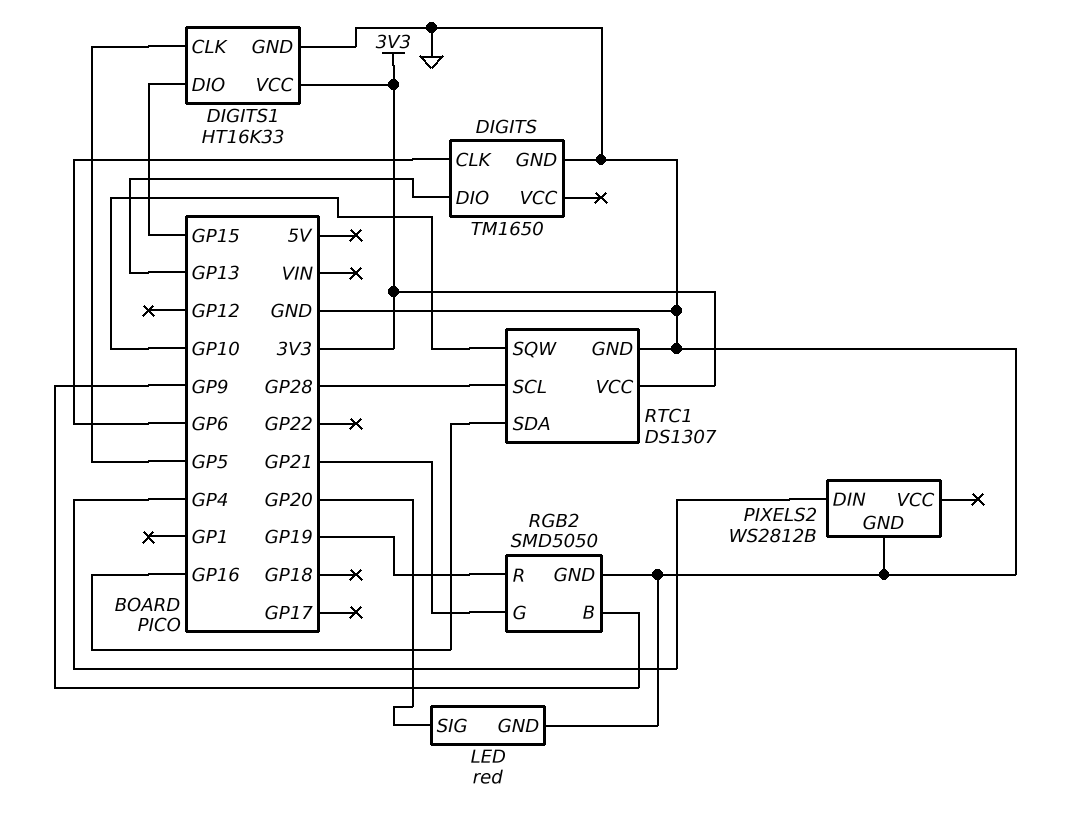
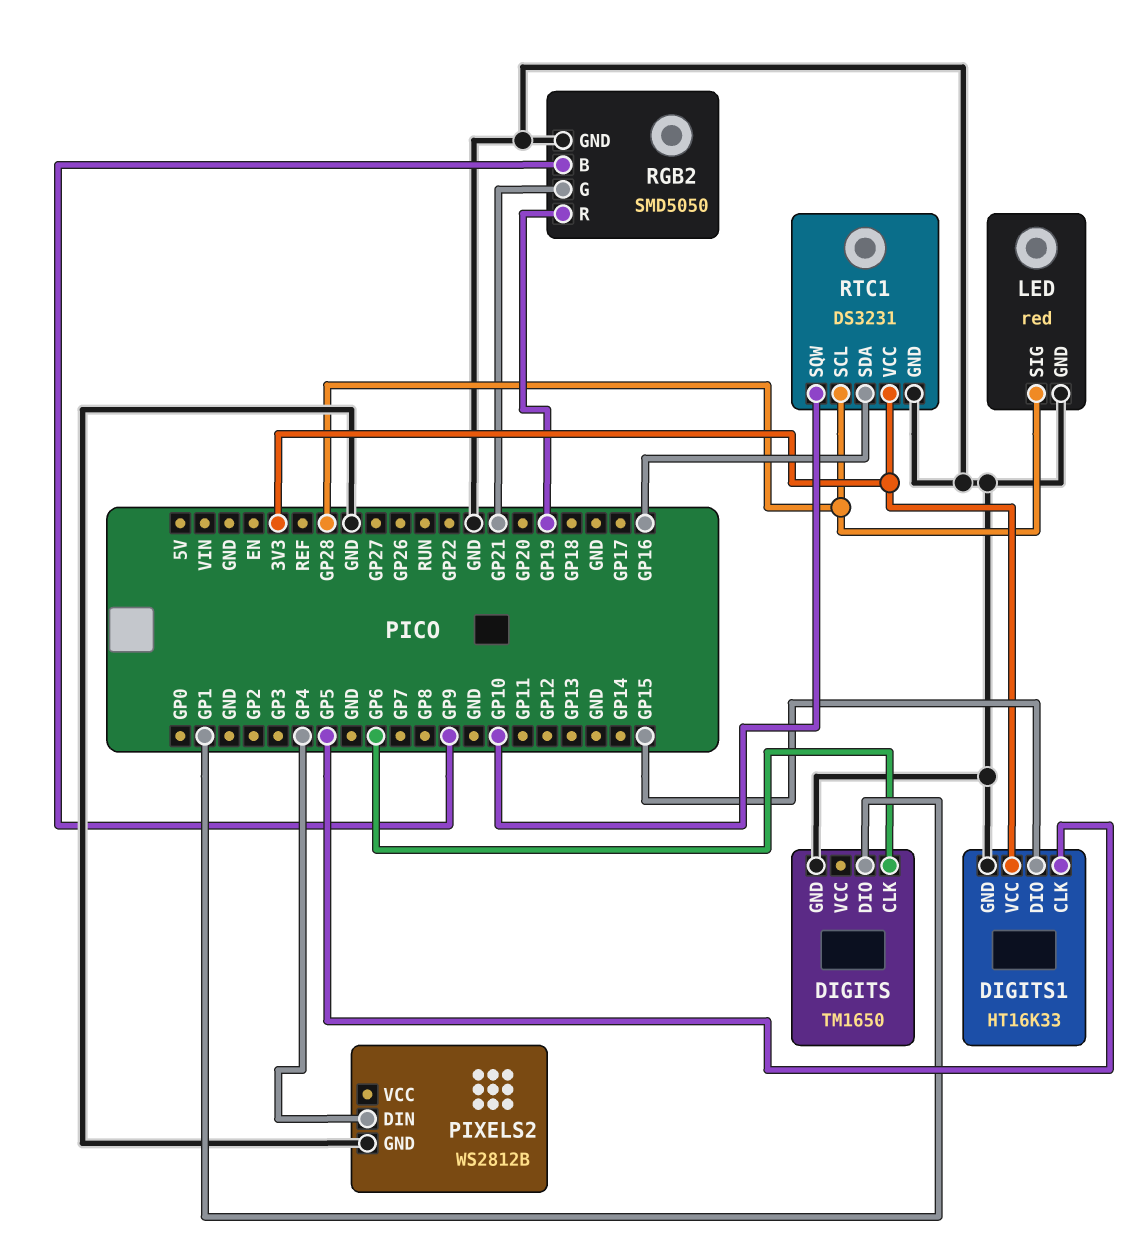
DIGITS pin DIO: GP13 -> GP1
LED pin SIG: GP20 -> GP28
RTC1: DS1307 -> DS3231

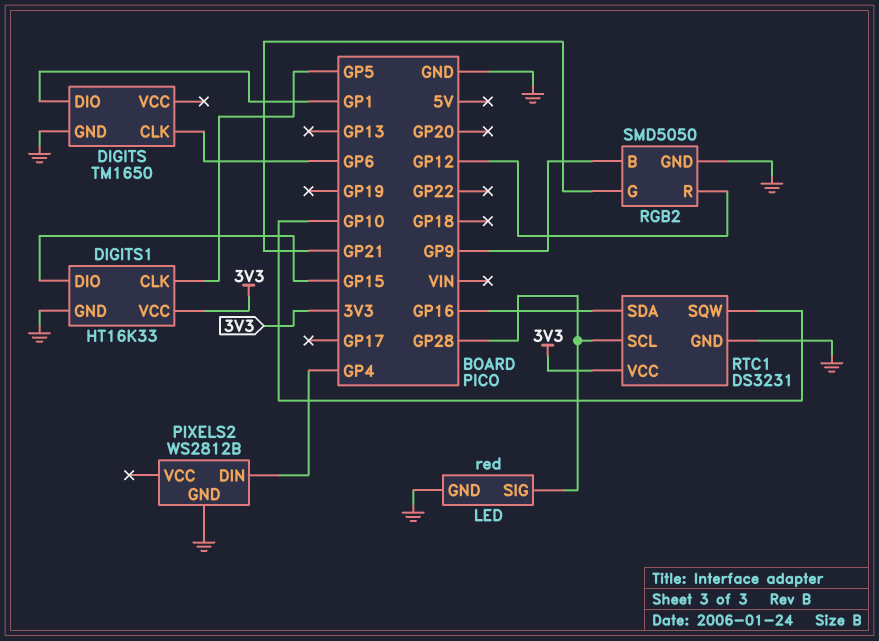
RGB2 pin R: GP19 -> GP12

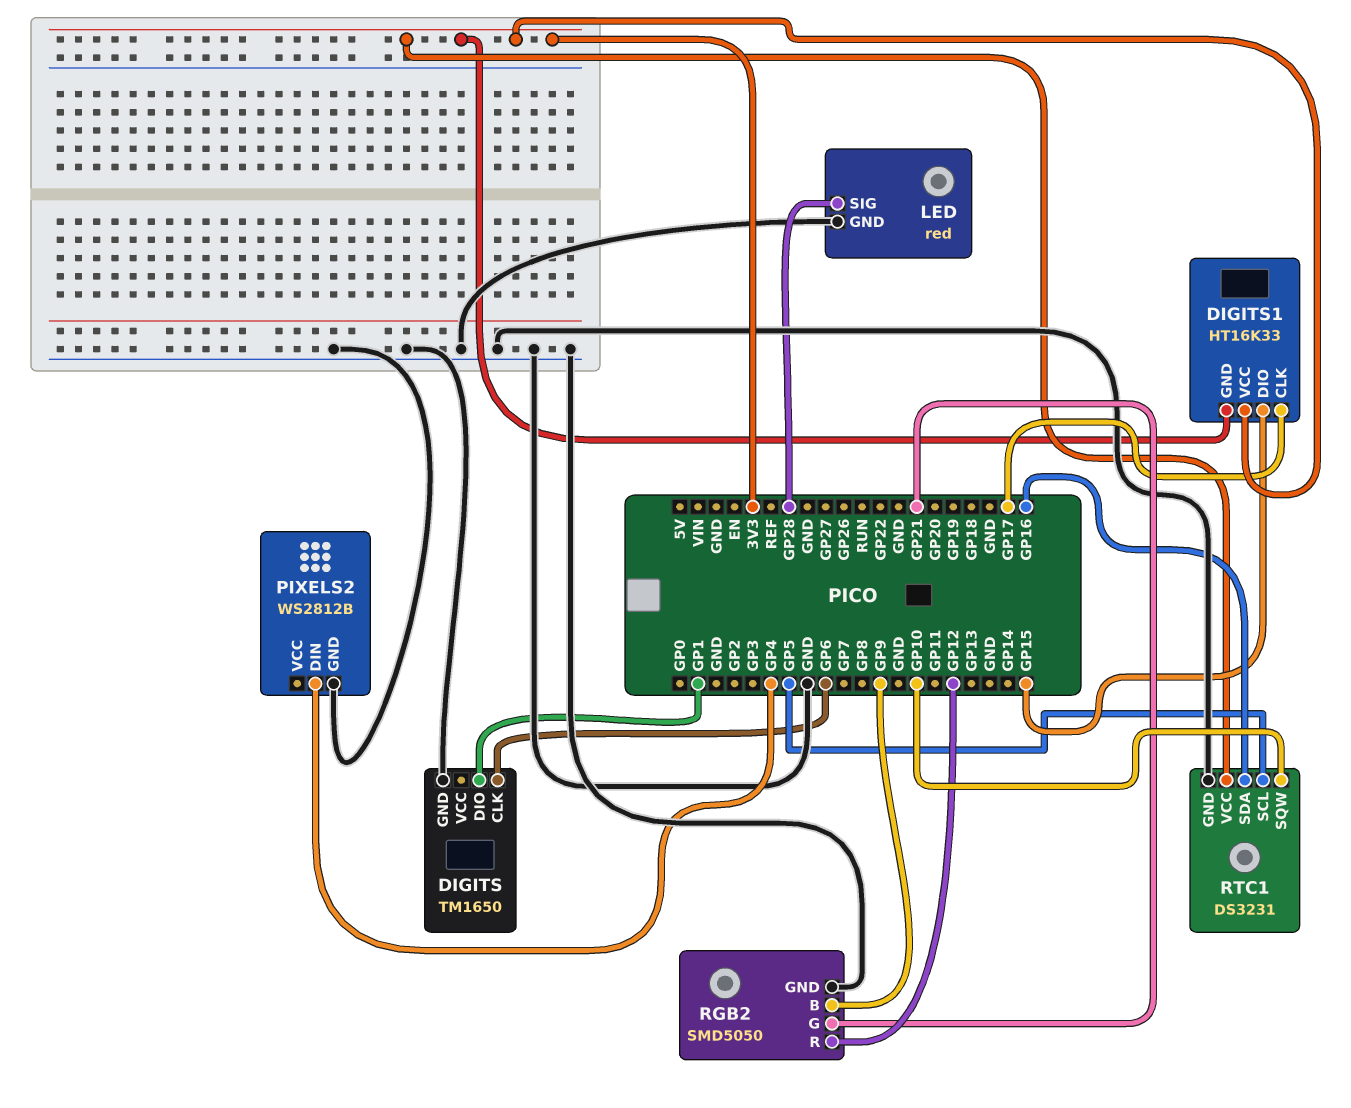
DIGITS1 pin CLK: GP5 -> GP17
DIGITS1 pin GND: GND -> 3V3
RTC1 pin SCL: GP28 -> GP5

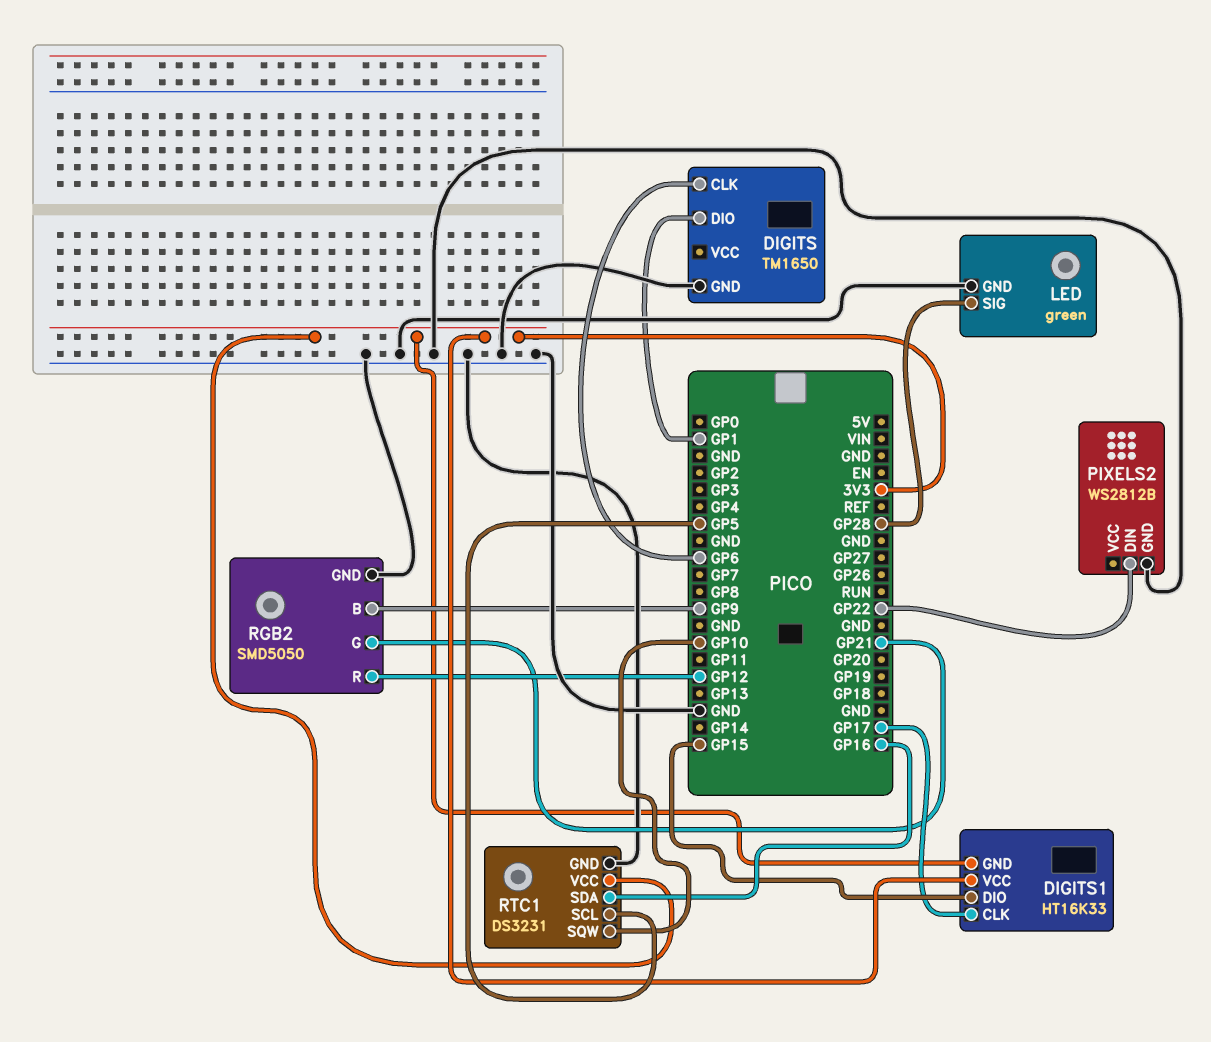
LED: red -> green
PIXELS2 pin DIN: GP4 -> GP22

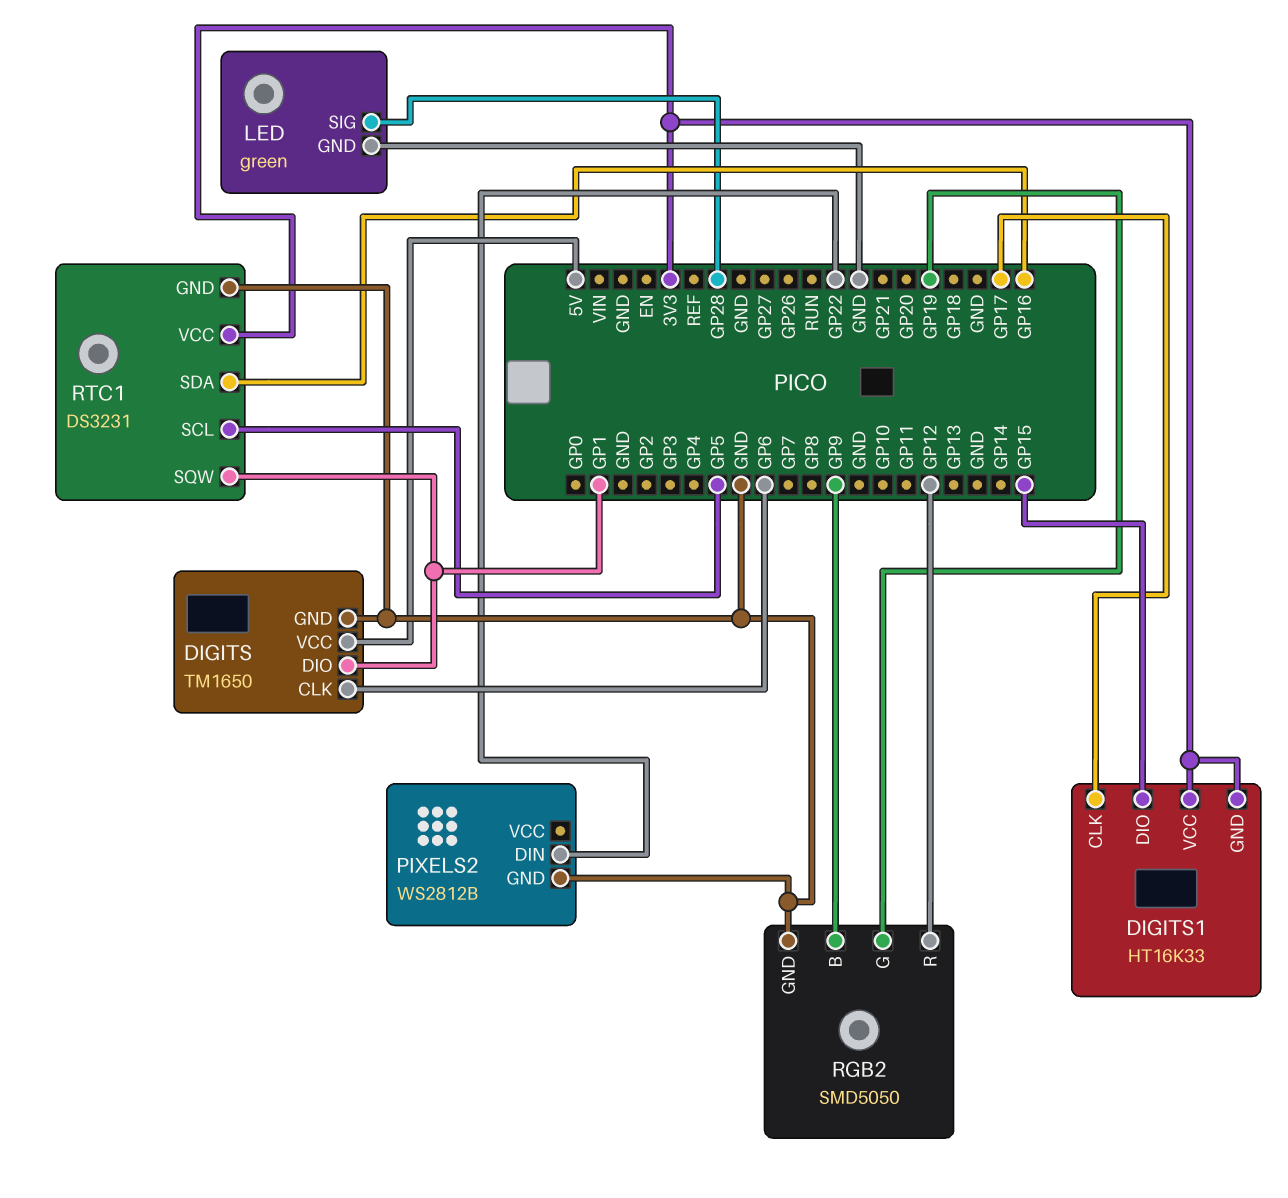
DIGITS pin VCC: none -> 5V
RGB2 pin G: GP21 -> GP19
RTC1 pin SQW: GP10 -> GP1

